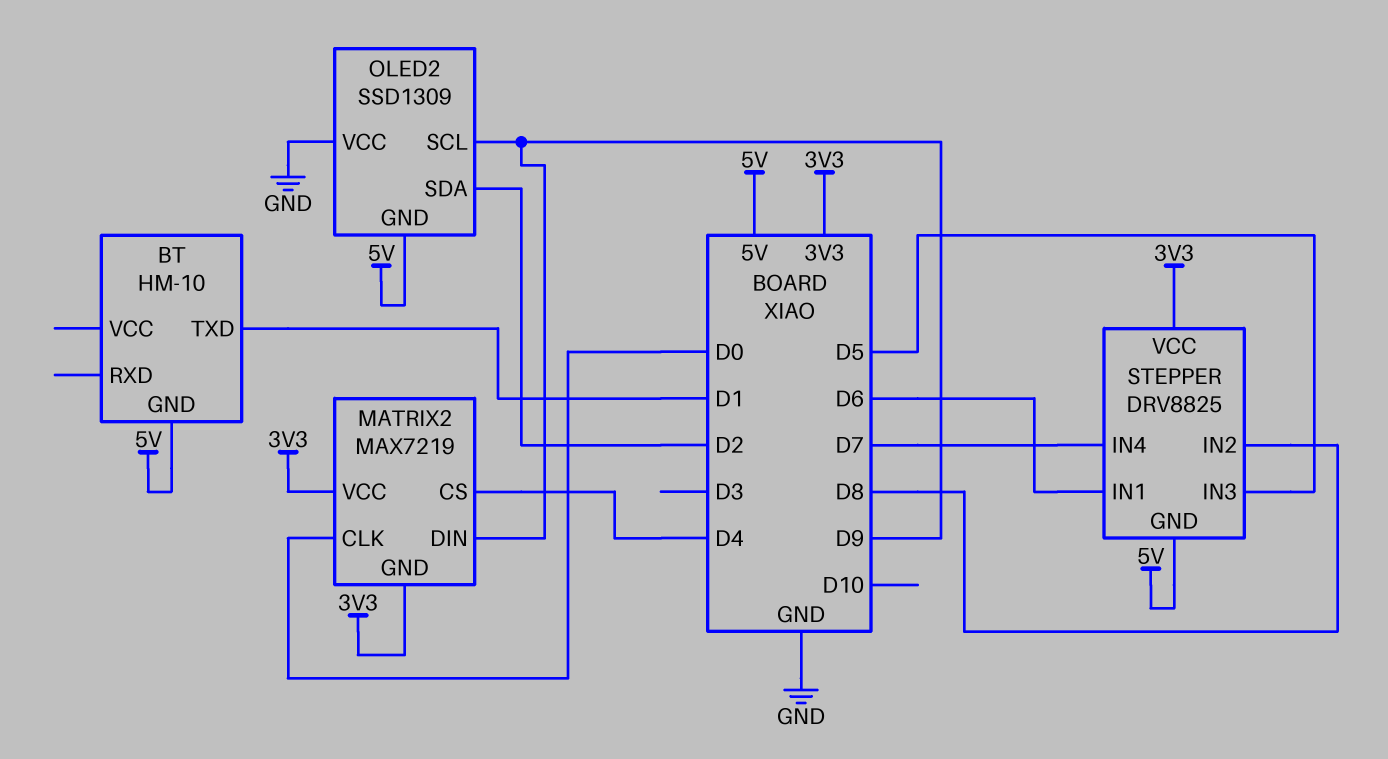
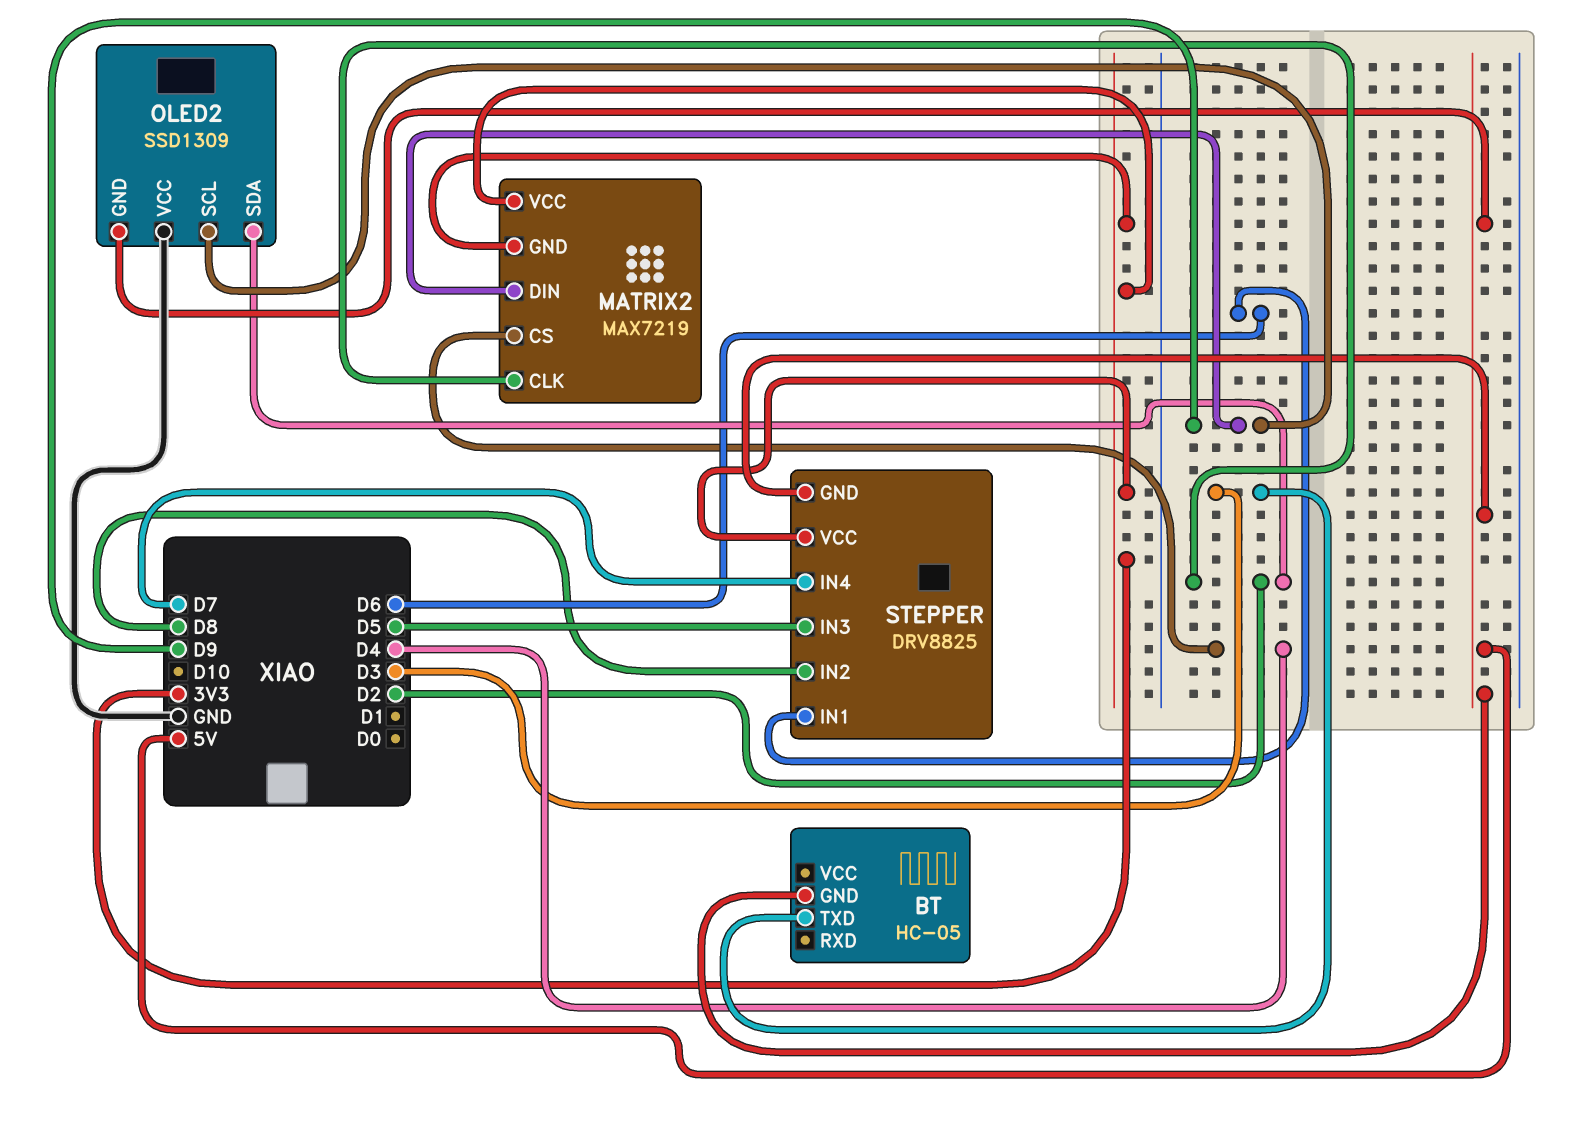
BT: HM-10 -> HC-05
BT pin TXD: D1 -> D3
MATRIX2 pin CLK: D0 -> D2

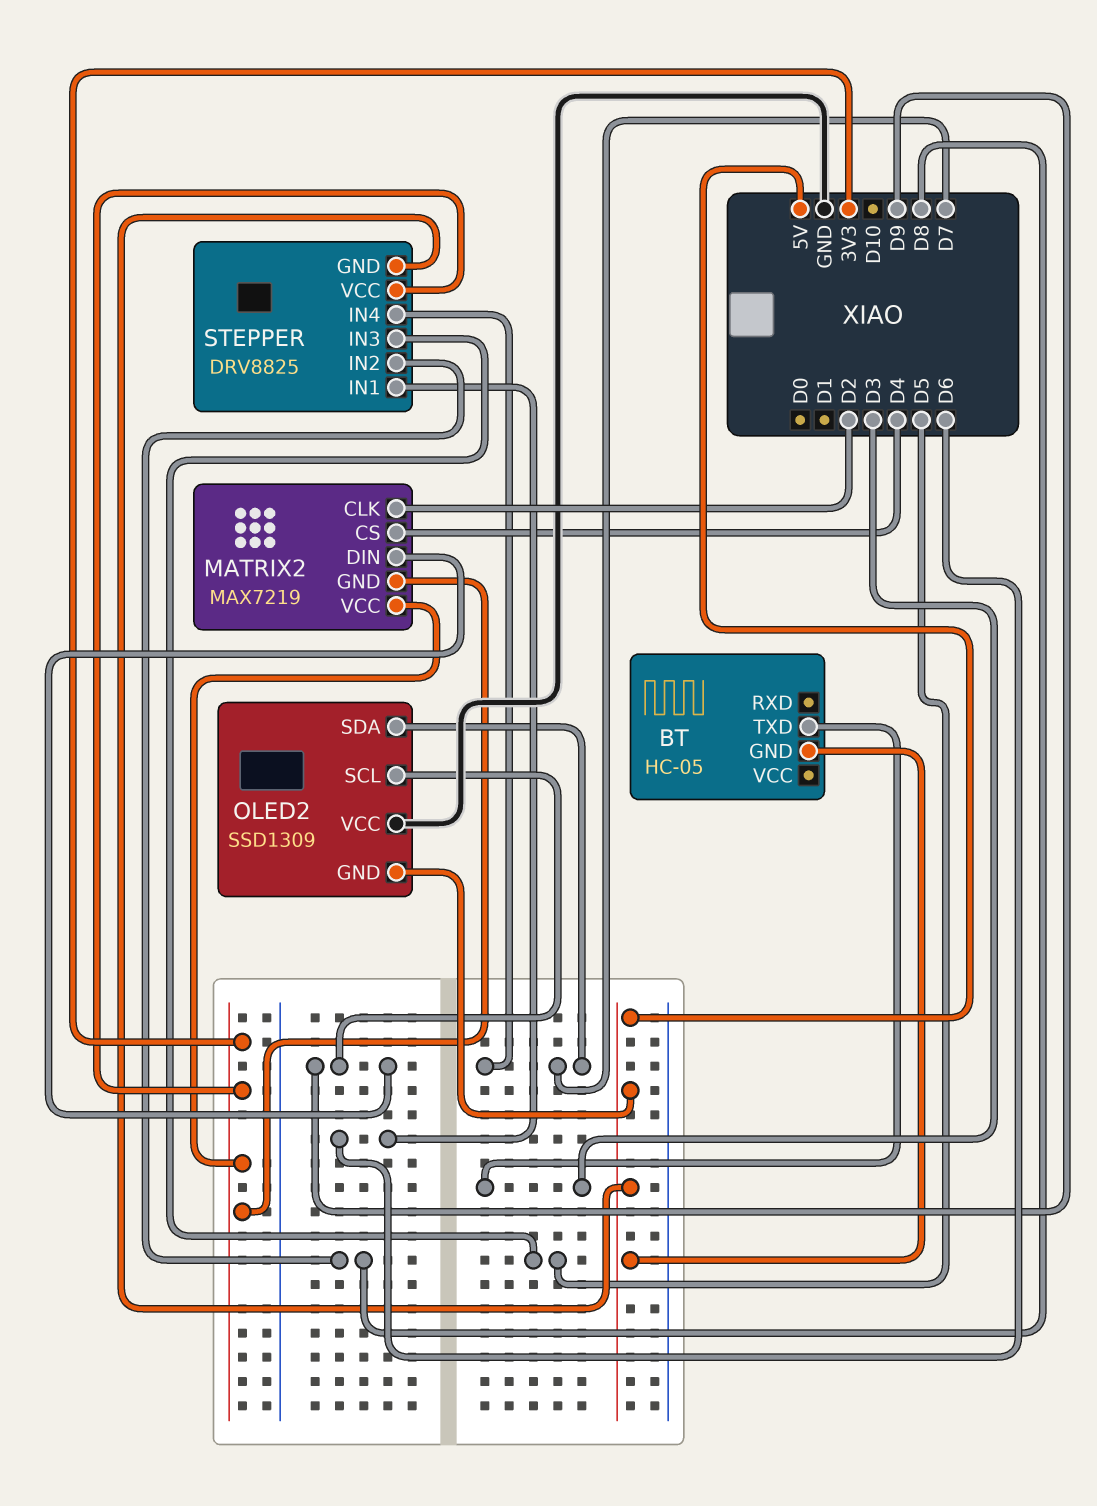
OLED2 pin SDA: D2 -> D7

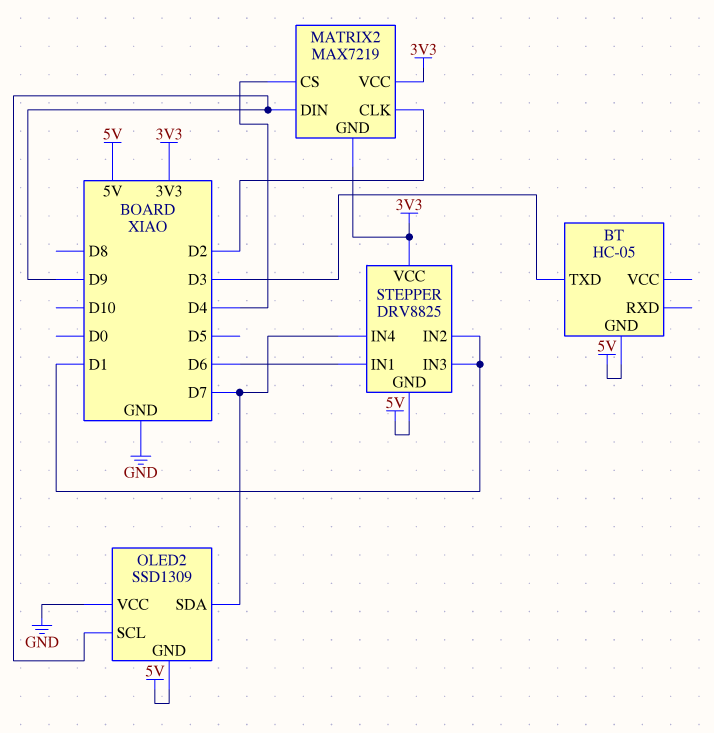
STEPPER pin IN2: D8 -> D1
STEPPER pin IN3: D5 -> D1

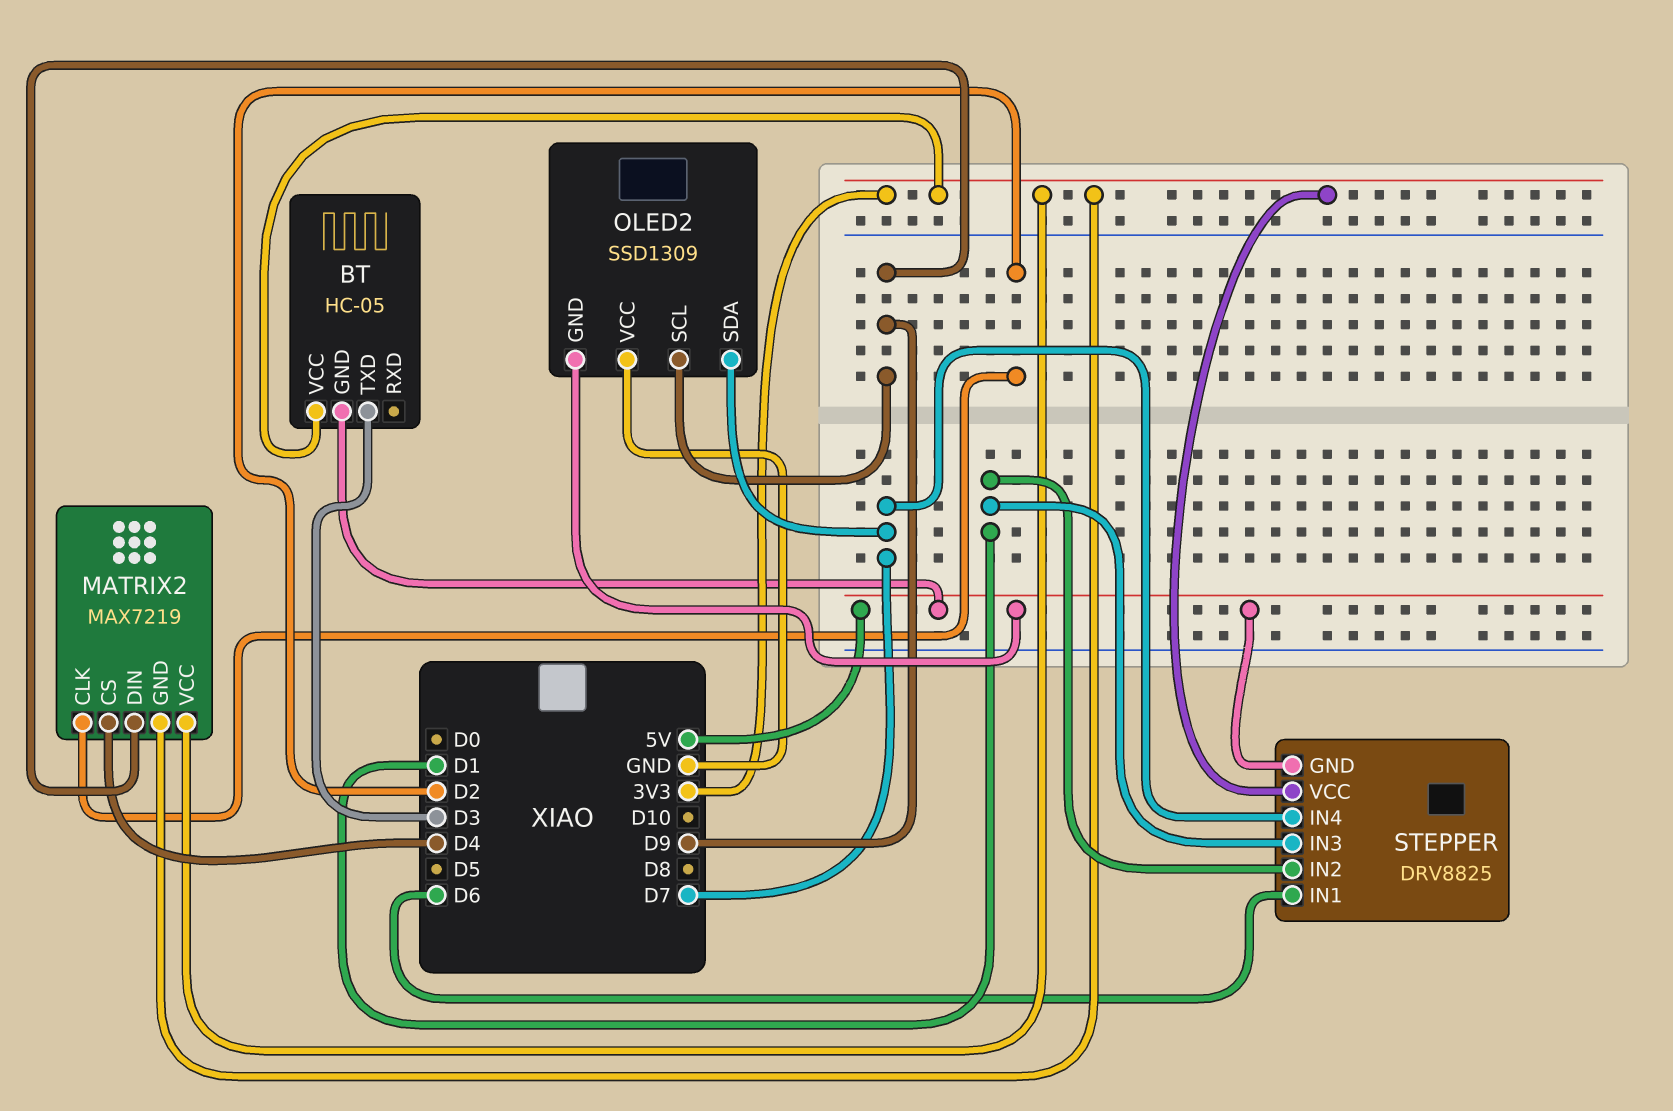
BT pin VCC: none -> 3V3

